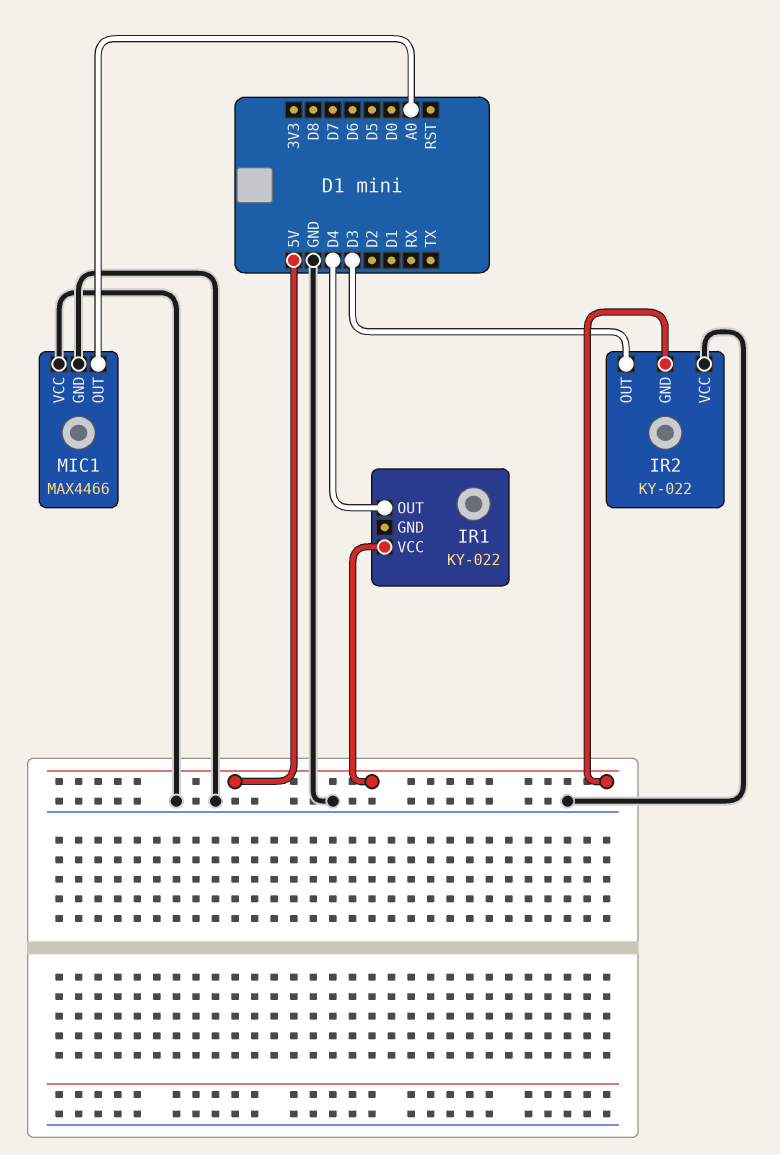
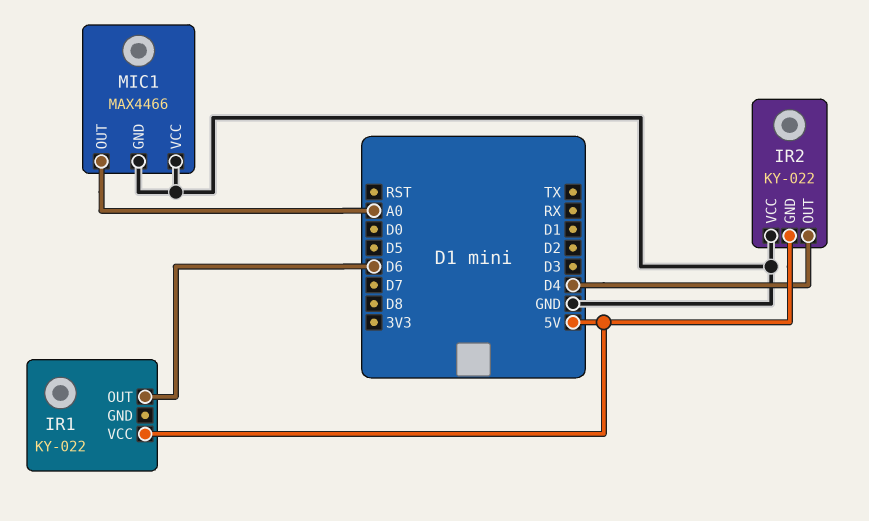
IR1 pin OUT: D4 -> D6
IR2 pin OUT: D3 -> D4

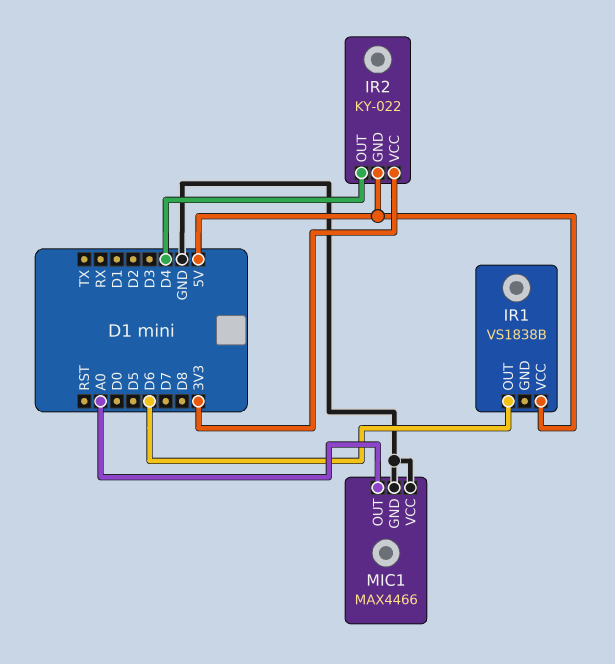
IR1: KY-022 -> VS1838B
IR2 pin VCC: GND -> 3V3

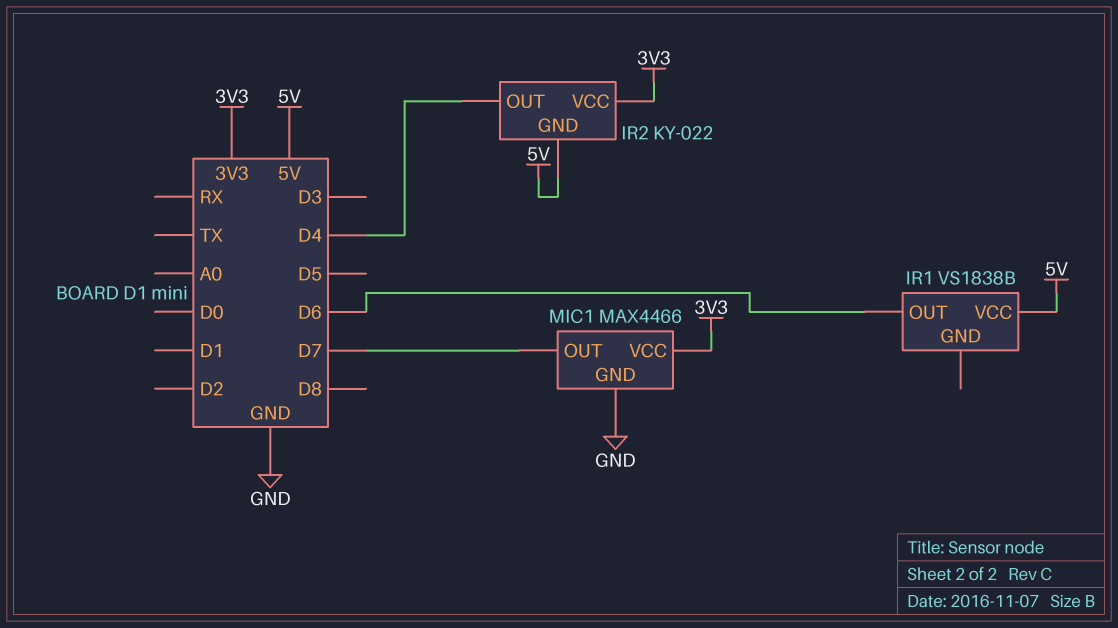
MIC1 pin OUT: A0 -> D7
MIC1 pin VCC: GND -> 3V3

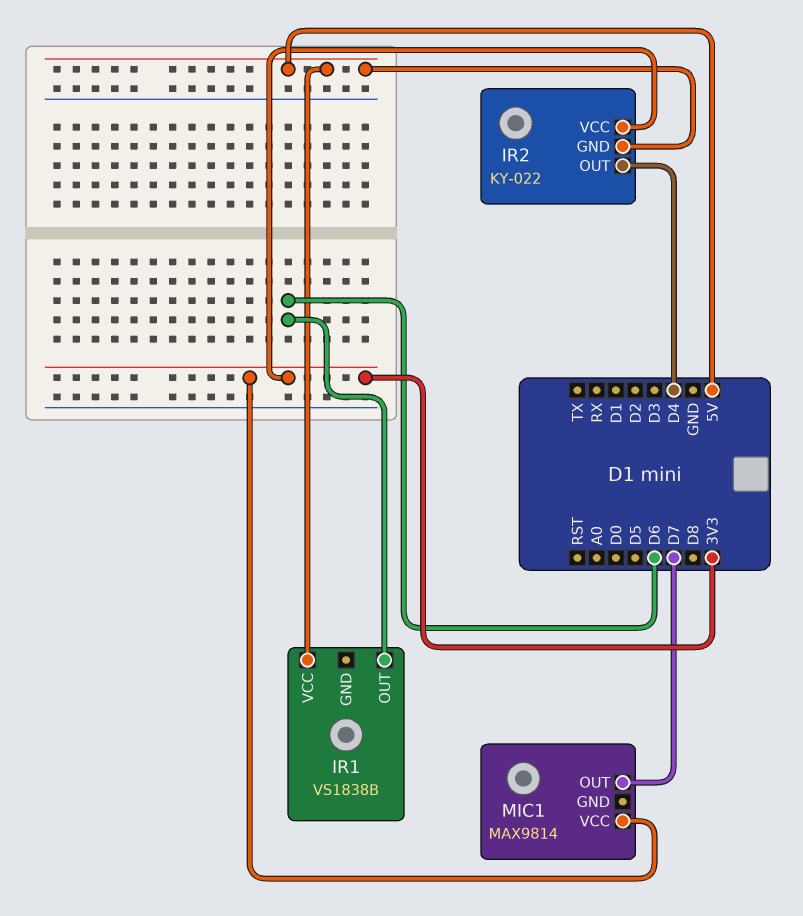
MIC1: MAX4466 -> MAX9814
MIC1 pin GND: GND -> none

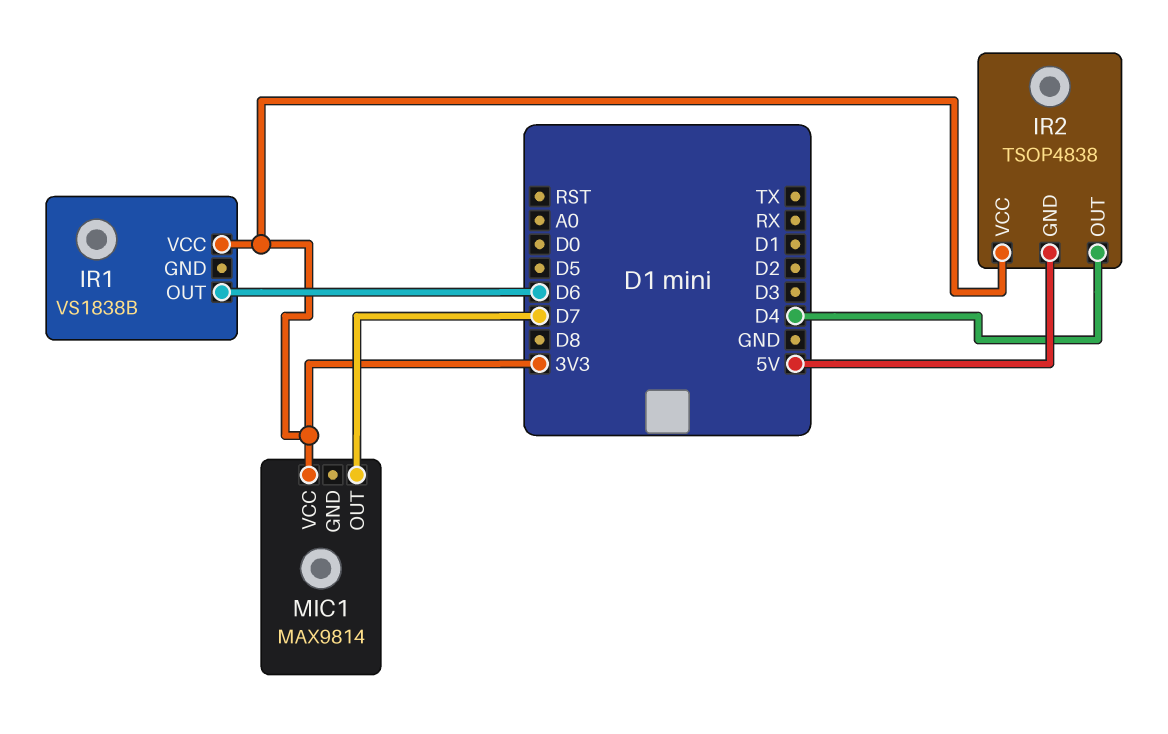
IR1 pin VCC: 5V -> 3V3
IR2: KY-022 -> TSOP4838

